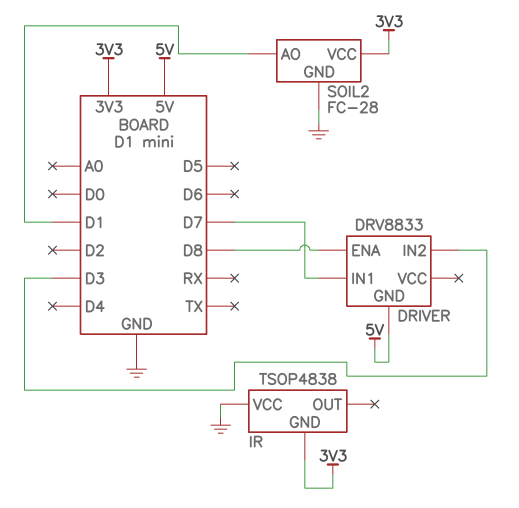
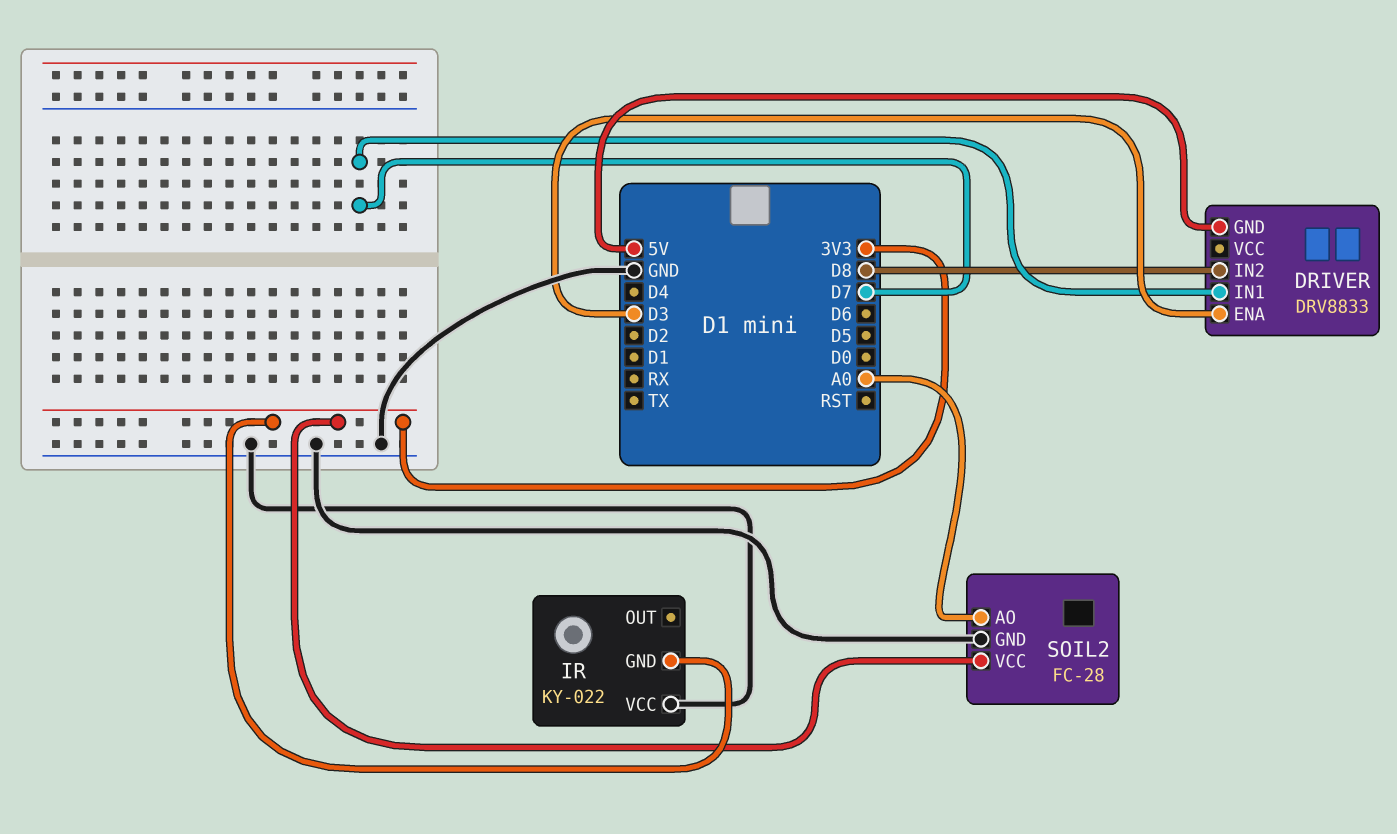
DRIVER pin ENA: D8 -> D3
DRIVER pin IN2: D3 -> D8
IR: TSOP4838 -> KY-022
SOIL2 pin AO: D1 -> A0

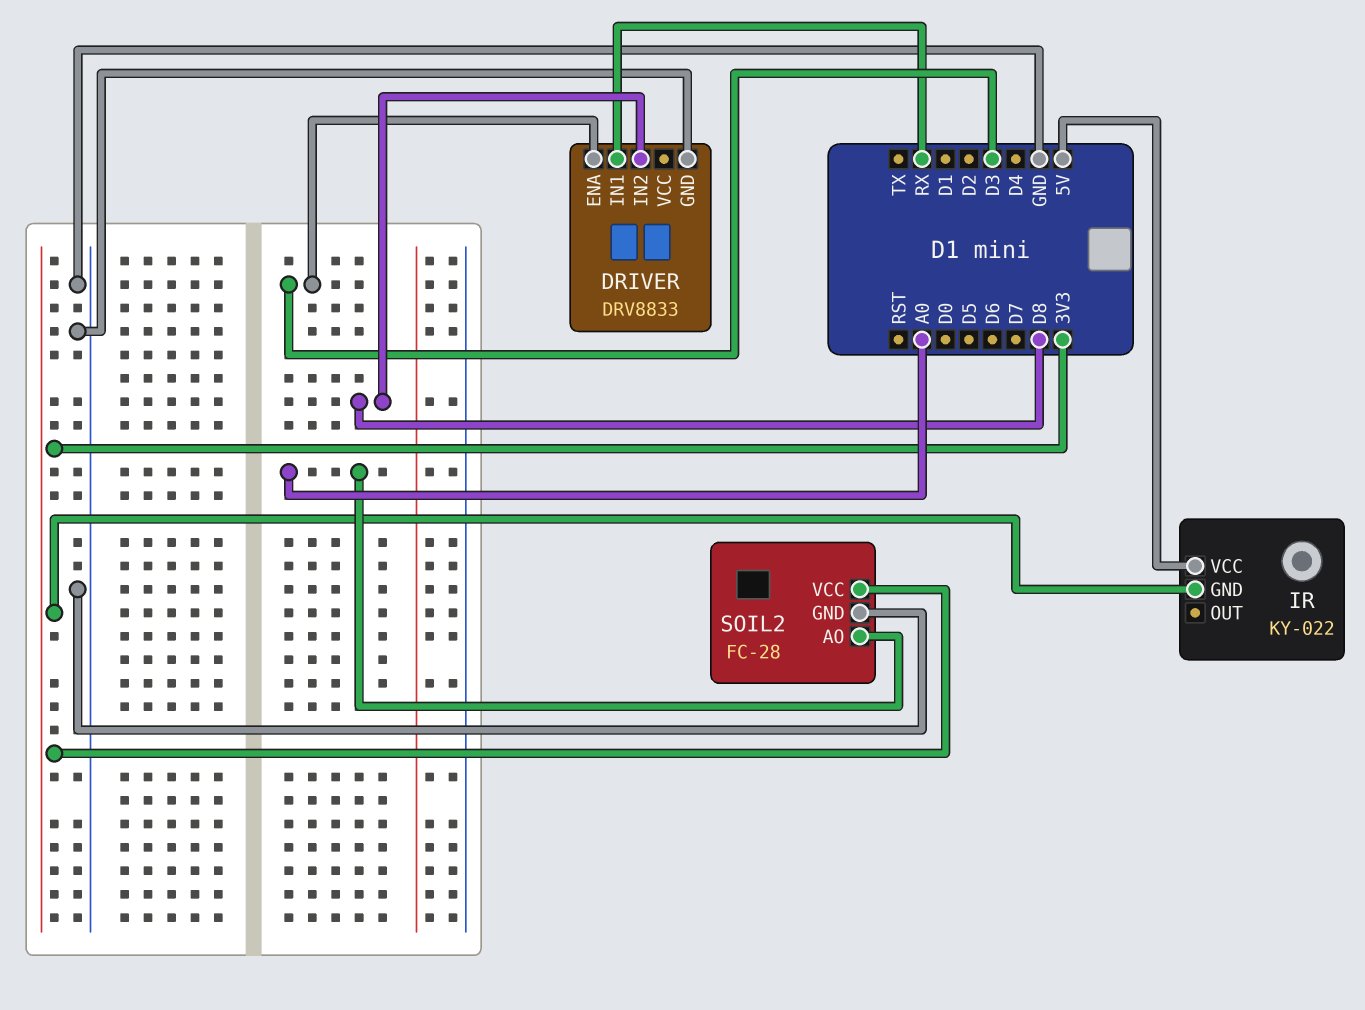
DRIVER pin GND: 5V -> GND
DRIVER pin IN1: D7 -> RX
IR pin VCC: GND -> 5V

